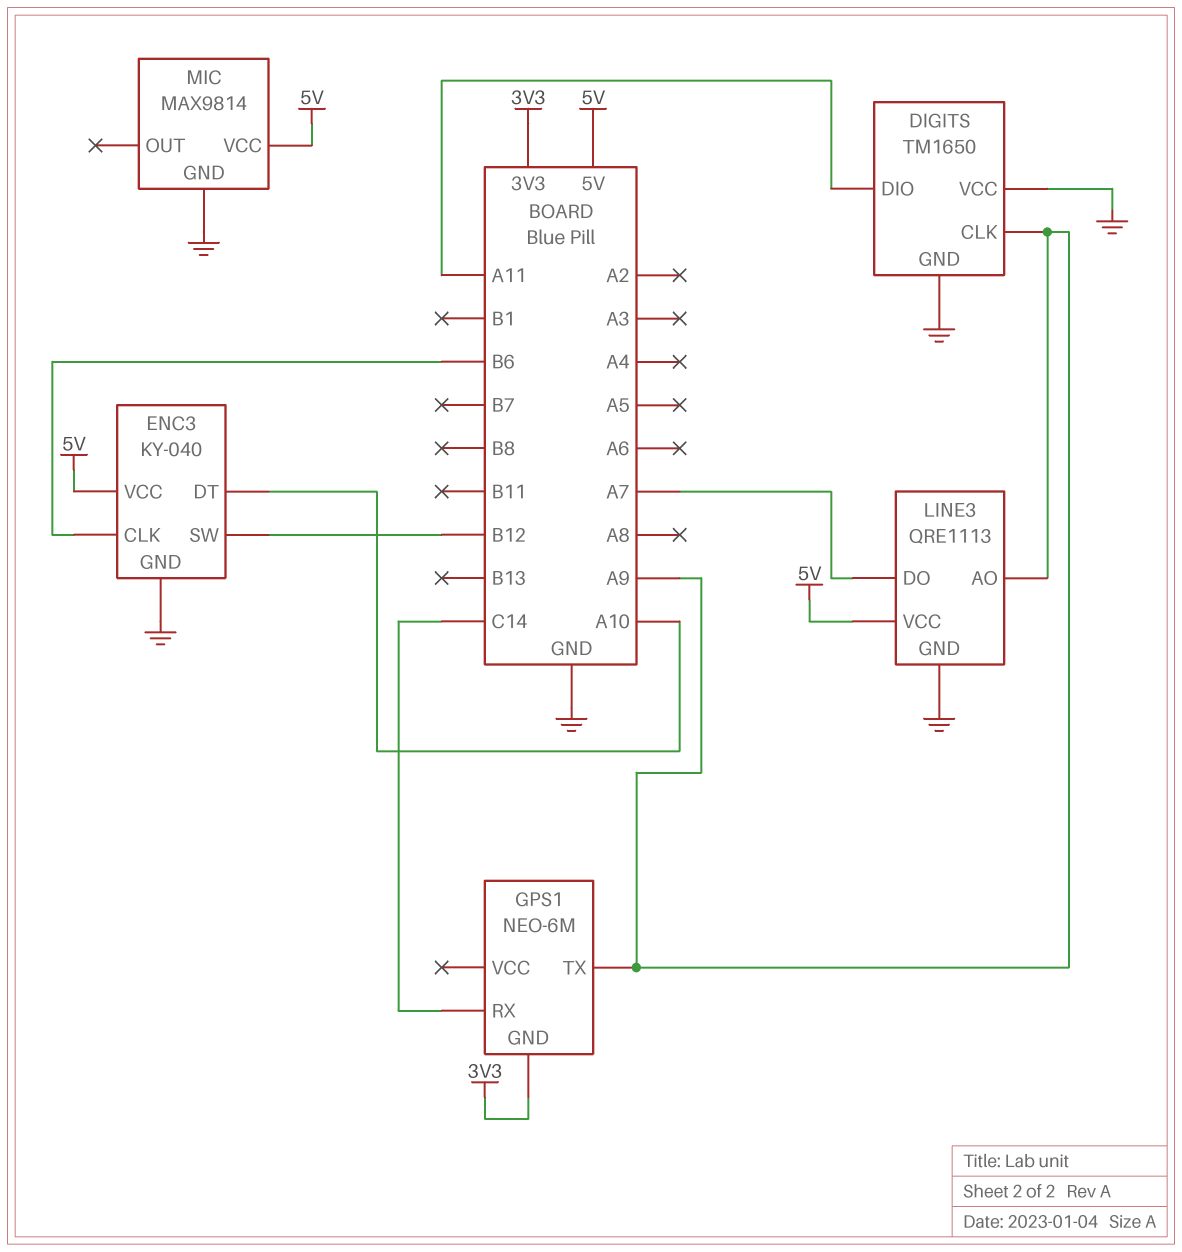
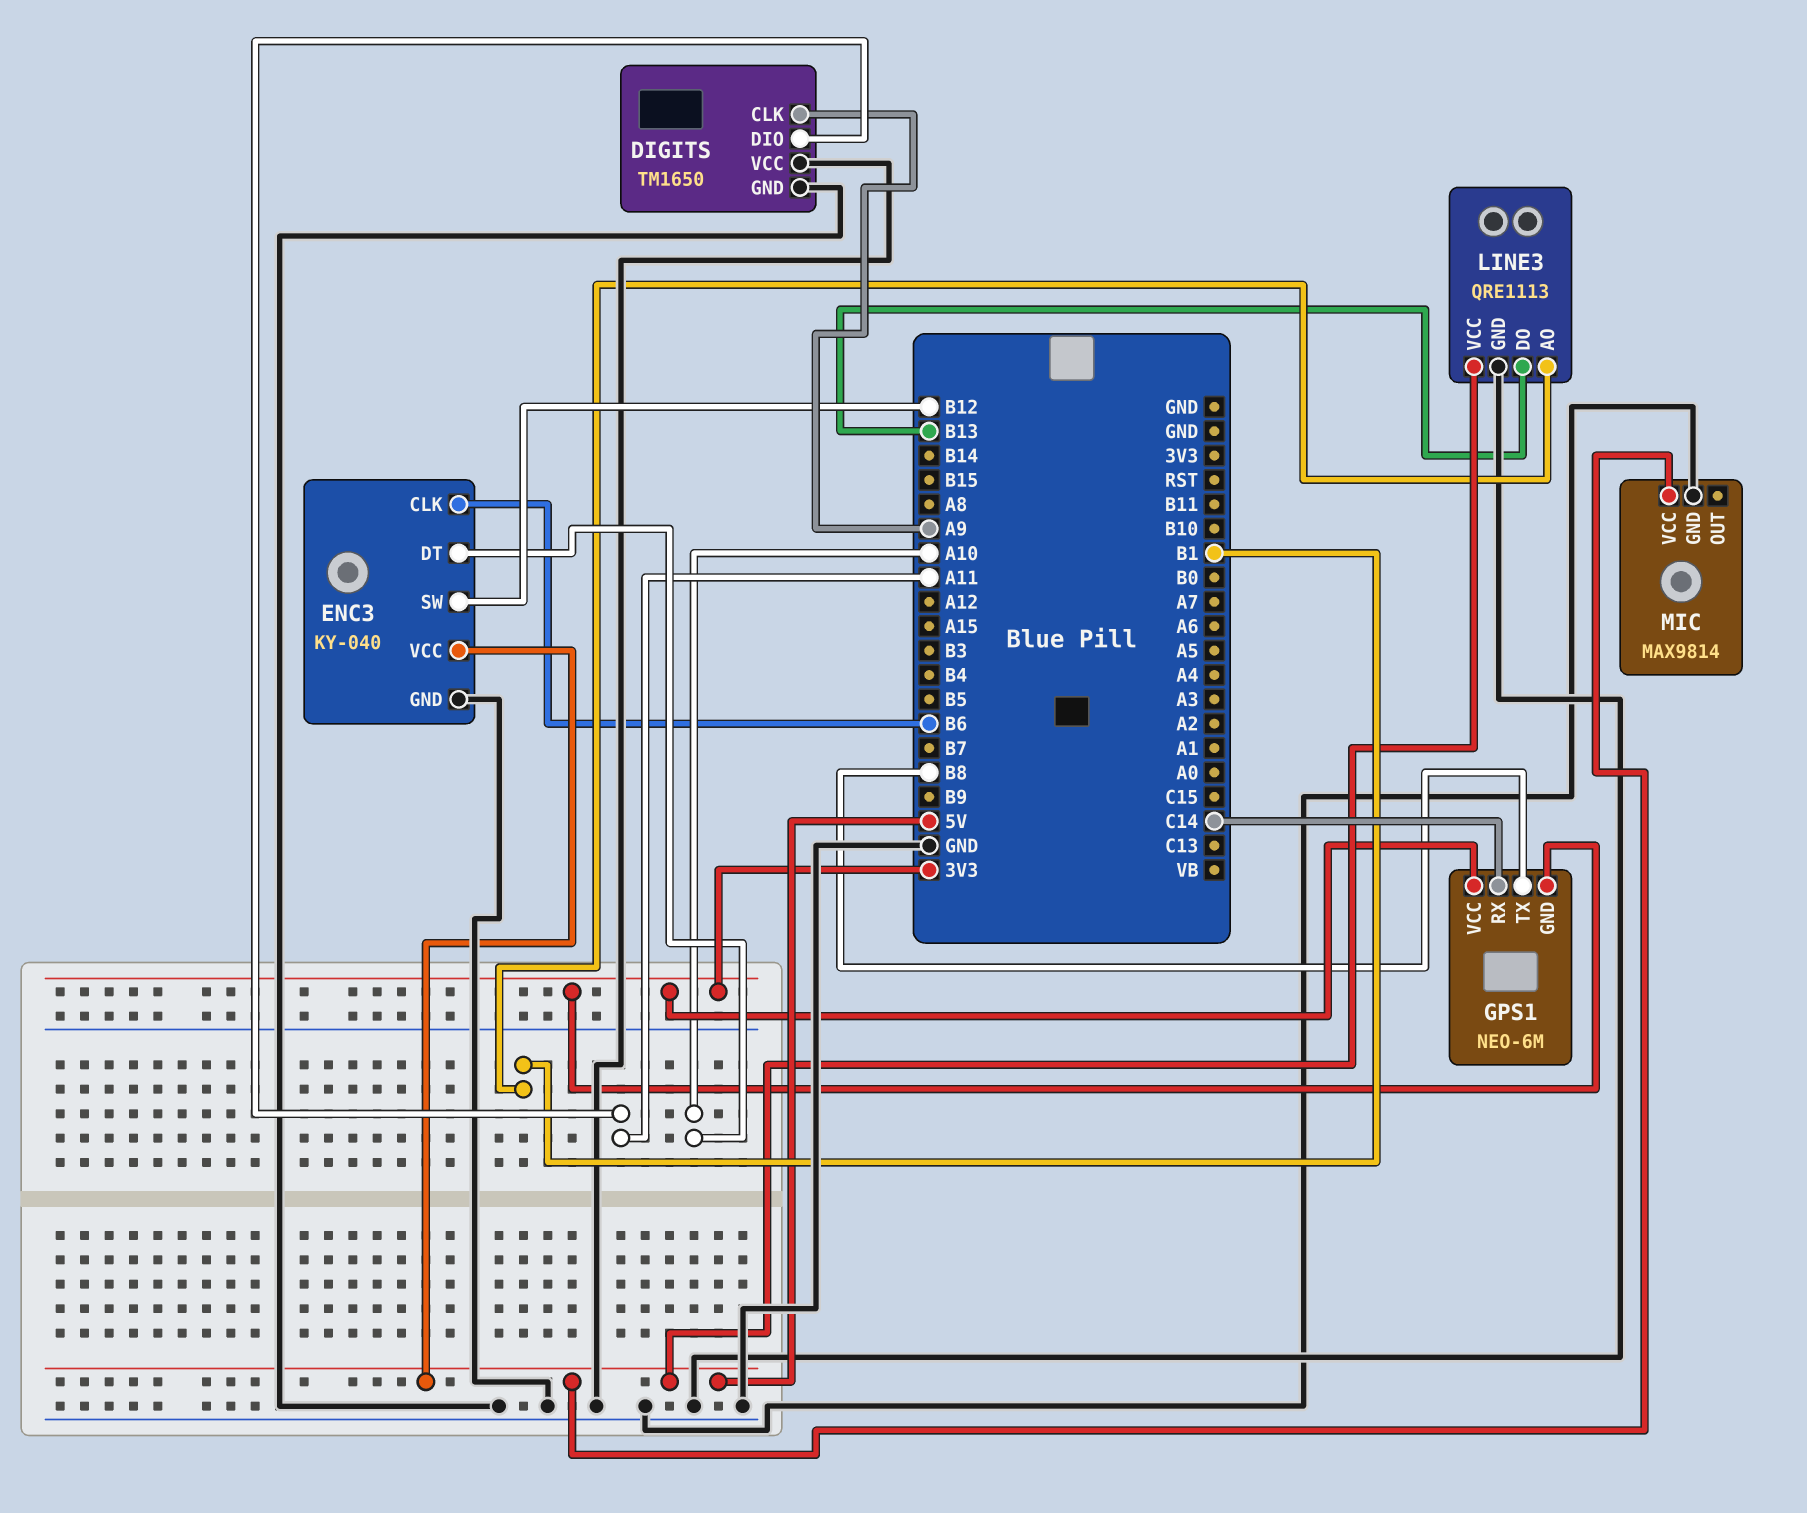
GPS1 pin TX: A9 -> B8
GPS1 pin VCC: none -> 3V3
LINE3 pin AO: A9 -> B1
LINE3 pin DO: A7 -> B13

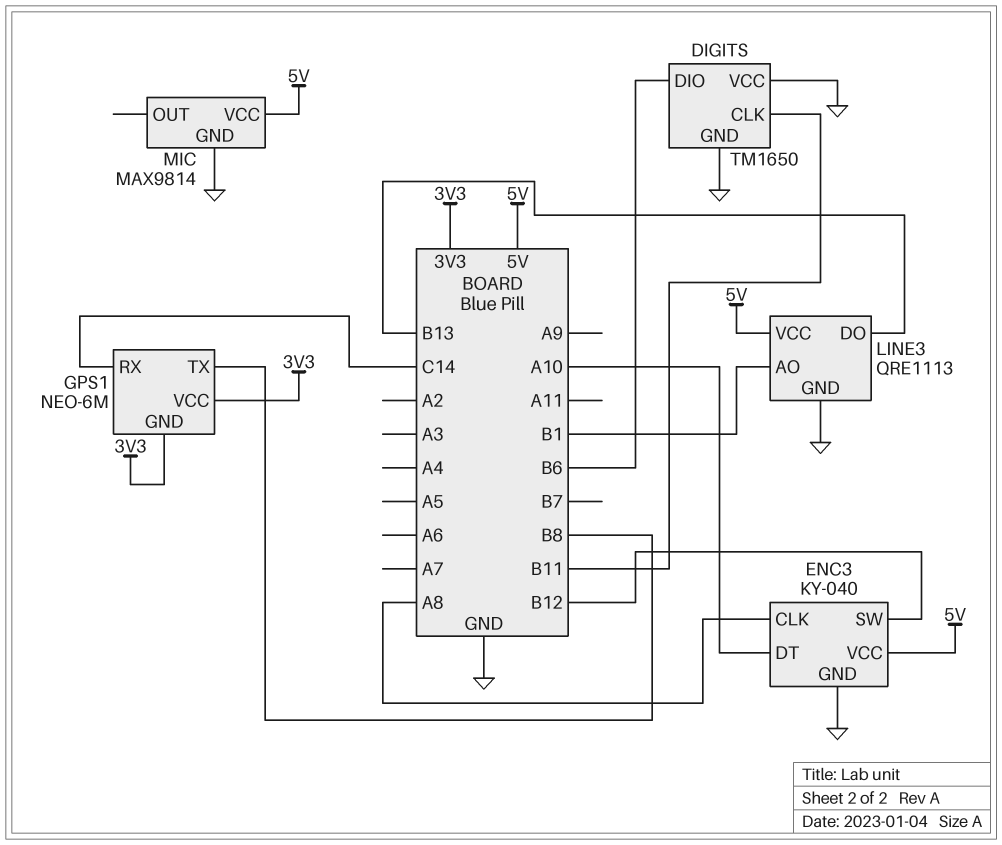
DIGITS pin CLK: A9 -> B11
DIGITS pin DIO: A11 -> B6
ENC3 pin CLK: B6 -> A8

